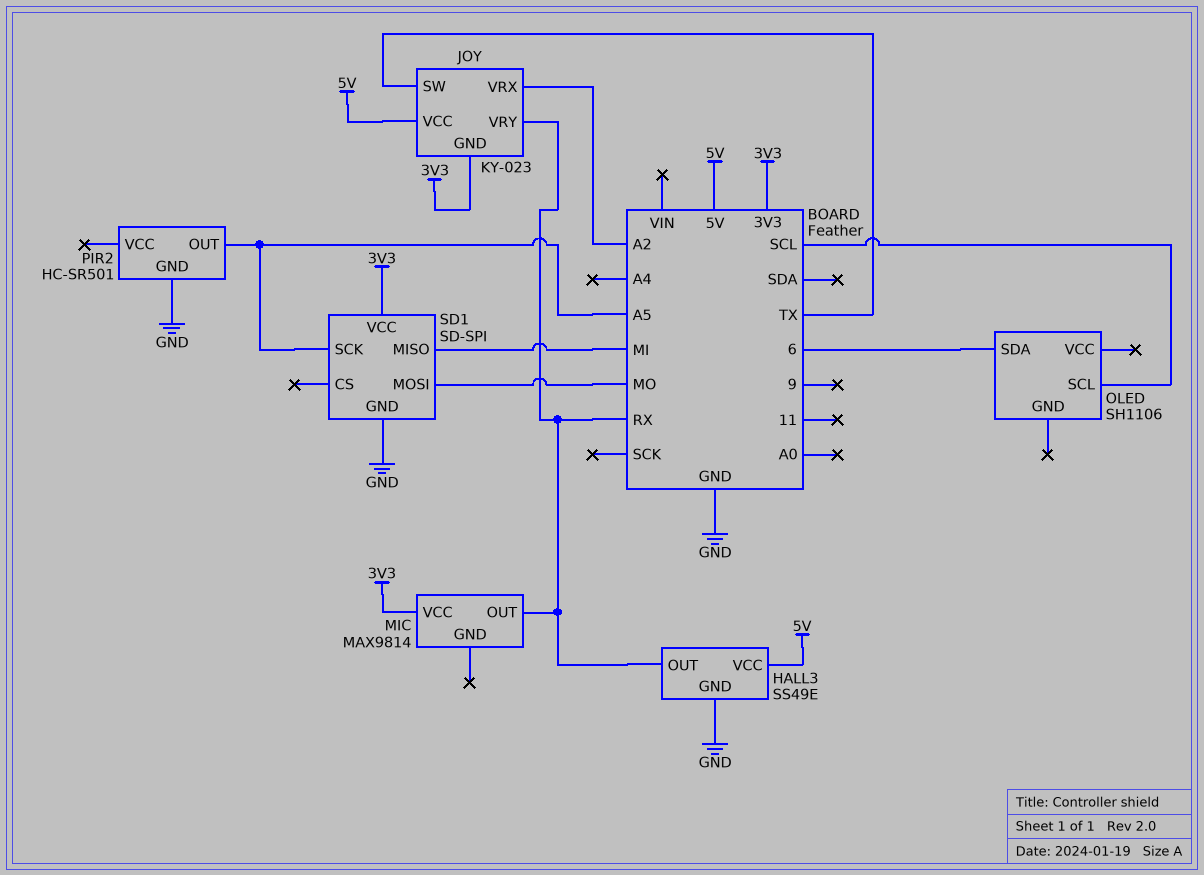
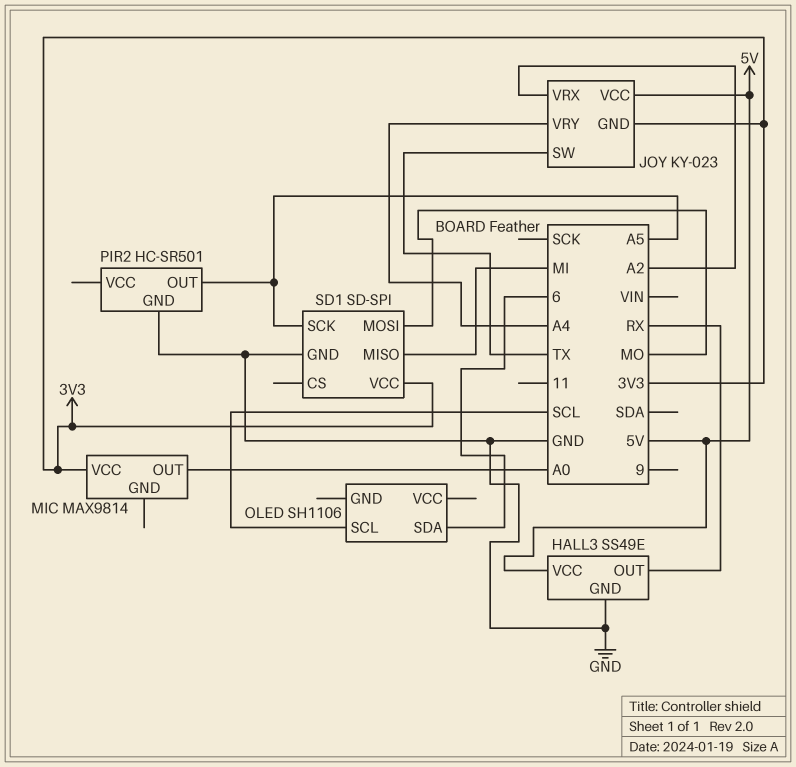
JOY pin VRY: RX -> A4
MIC pin OUT: RX -> A0

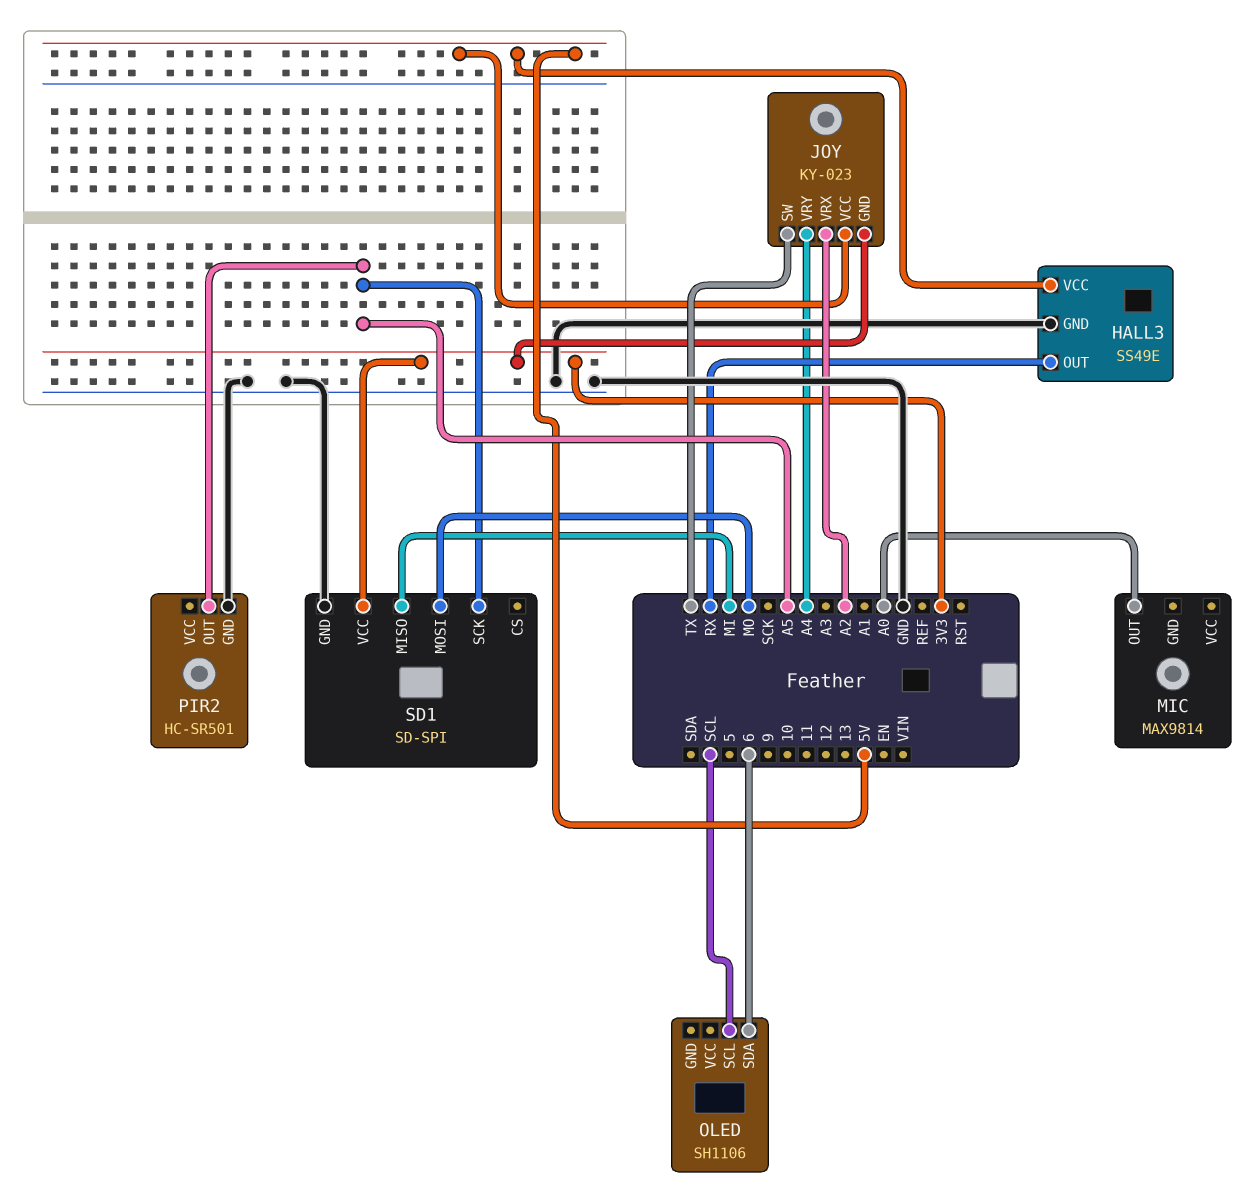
MIC pin VCC: 3V3 -> none

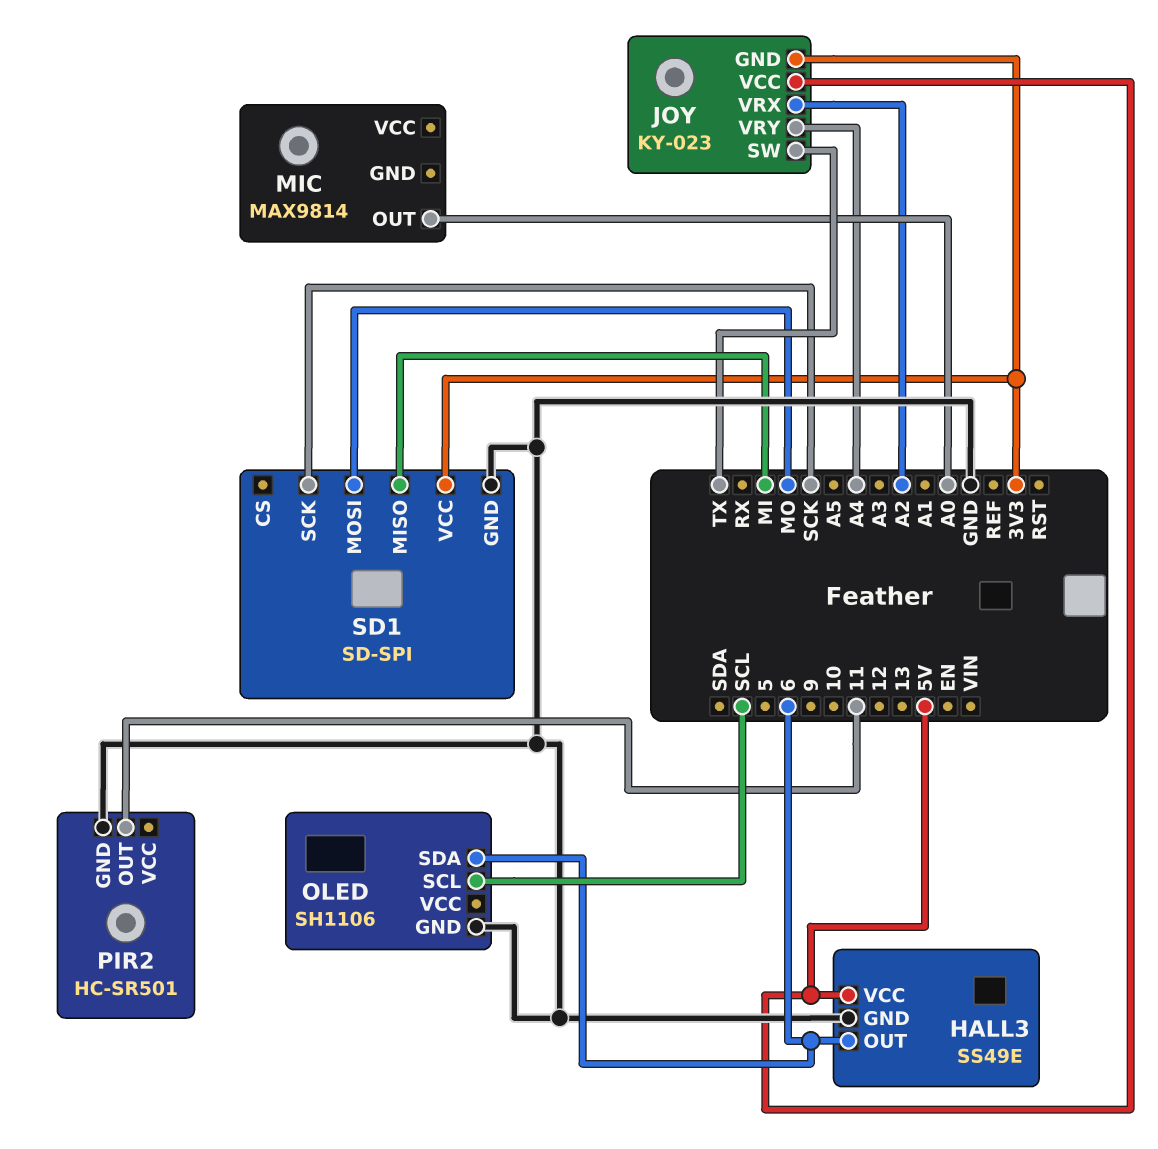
HALL3 pin OUT: RX -> 6
OLED pin GND: none -> GND
PIR2 pin OUT: A5 -> 11
SD1 pin SCK: A5 -> SCK

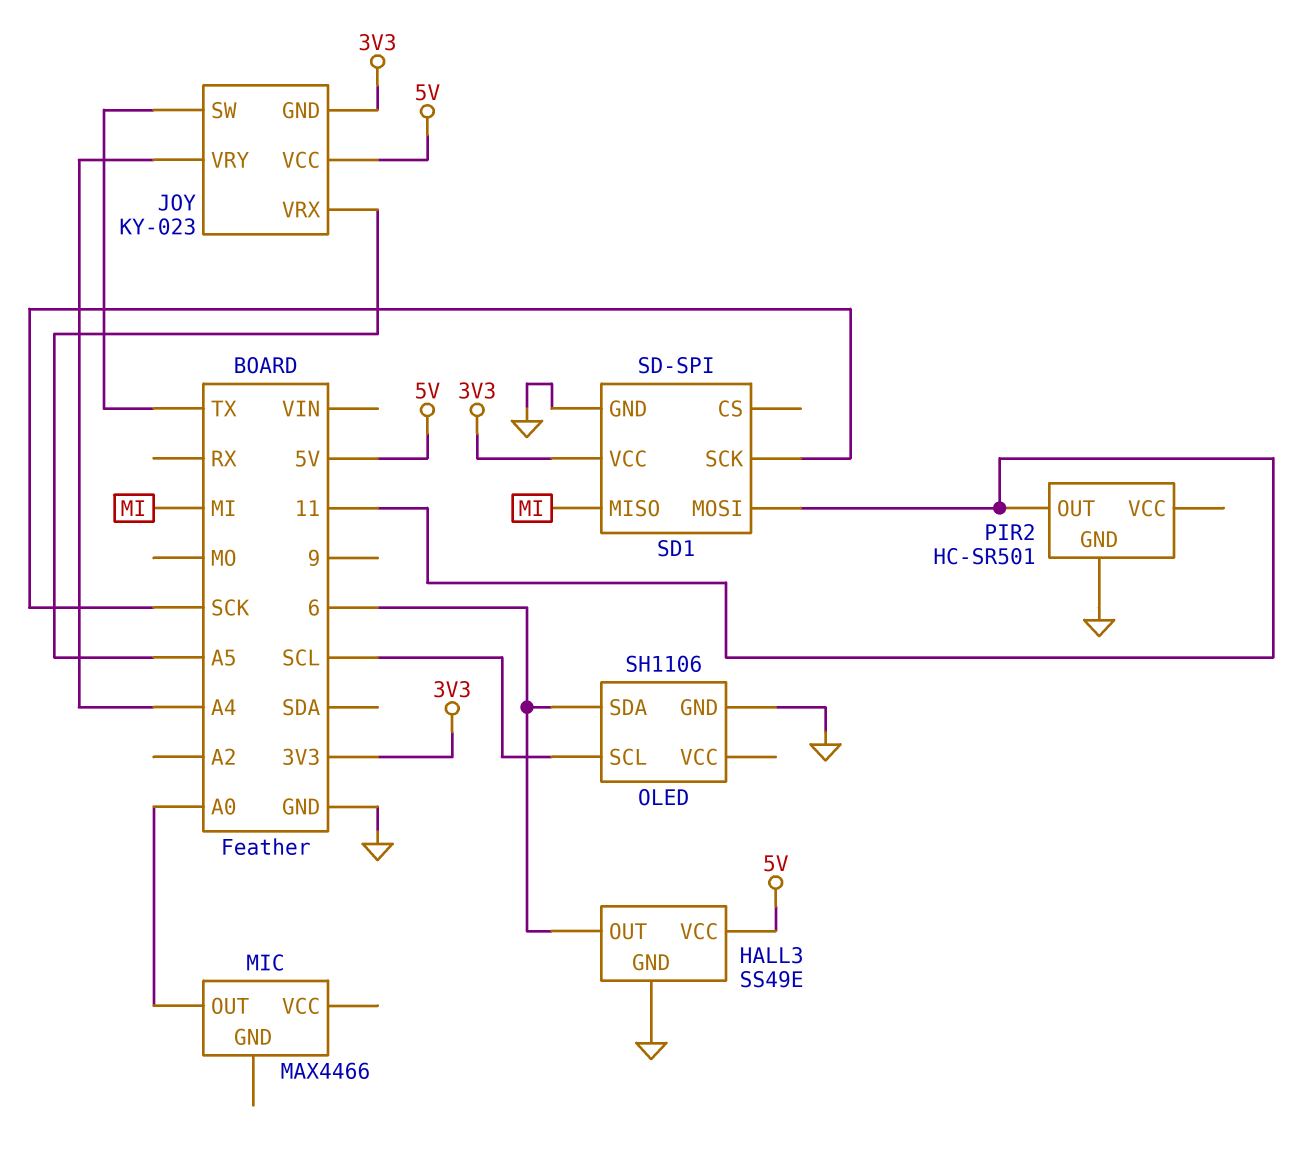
JOY pin VRX: A2 -> A5
MIC: MAX9814 -> MAX4466
SD1 pin MOSI: MO -> 11

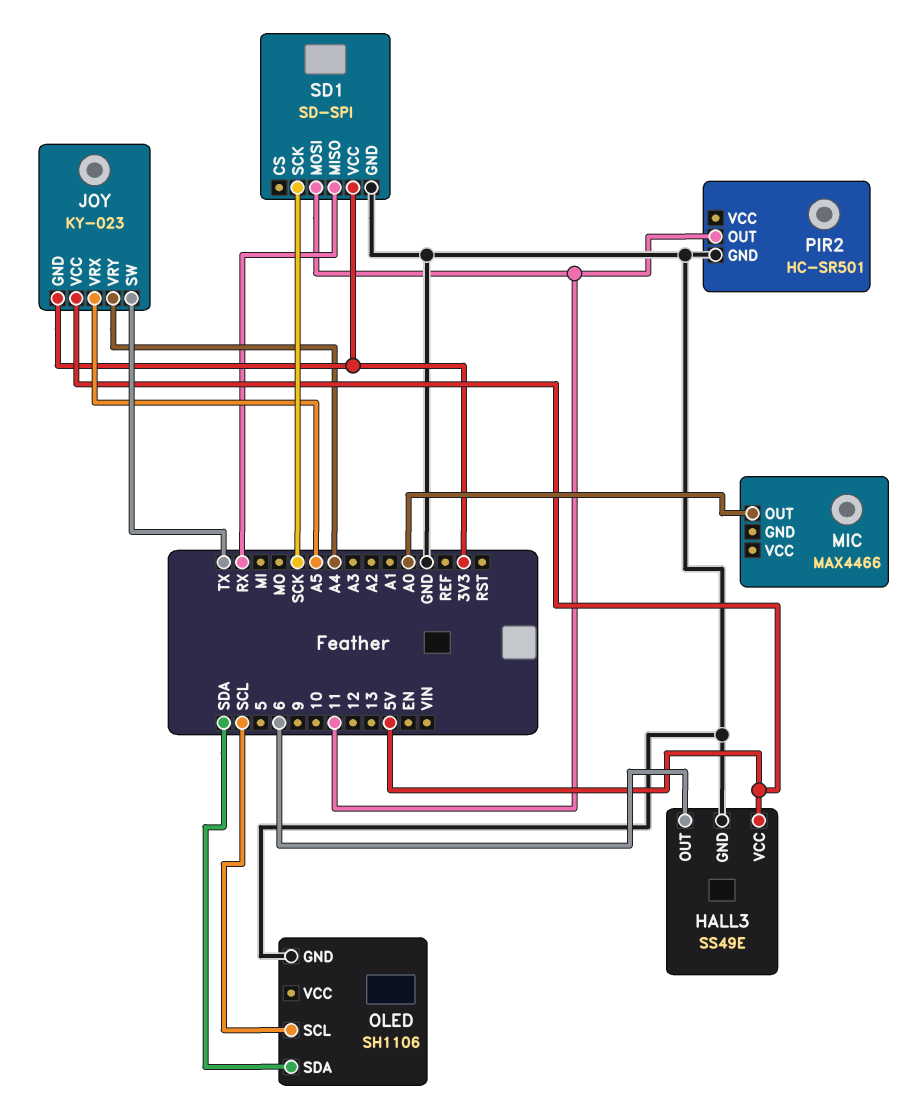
OLED pin SDA: 6 -> SDA
SD1 pin MISO: MI -> RX

